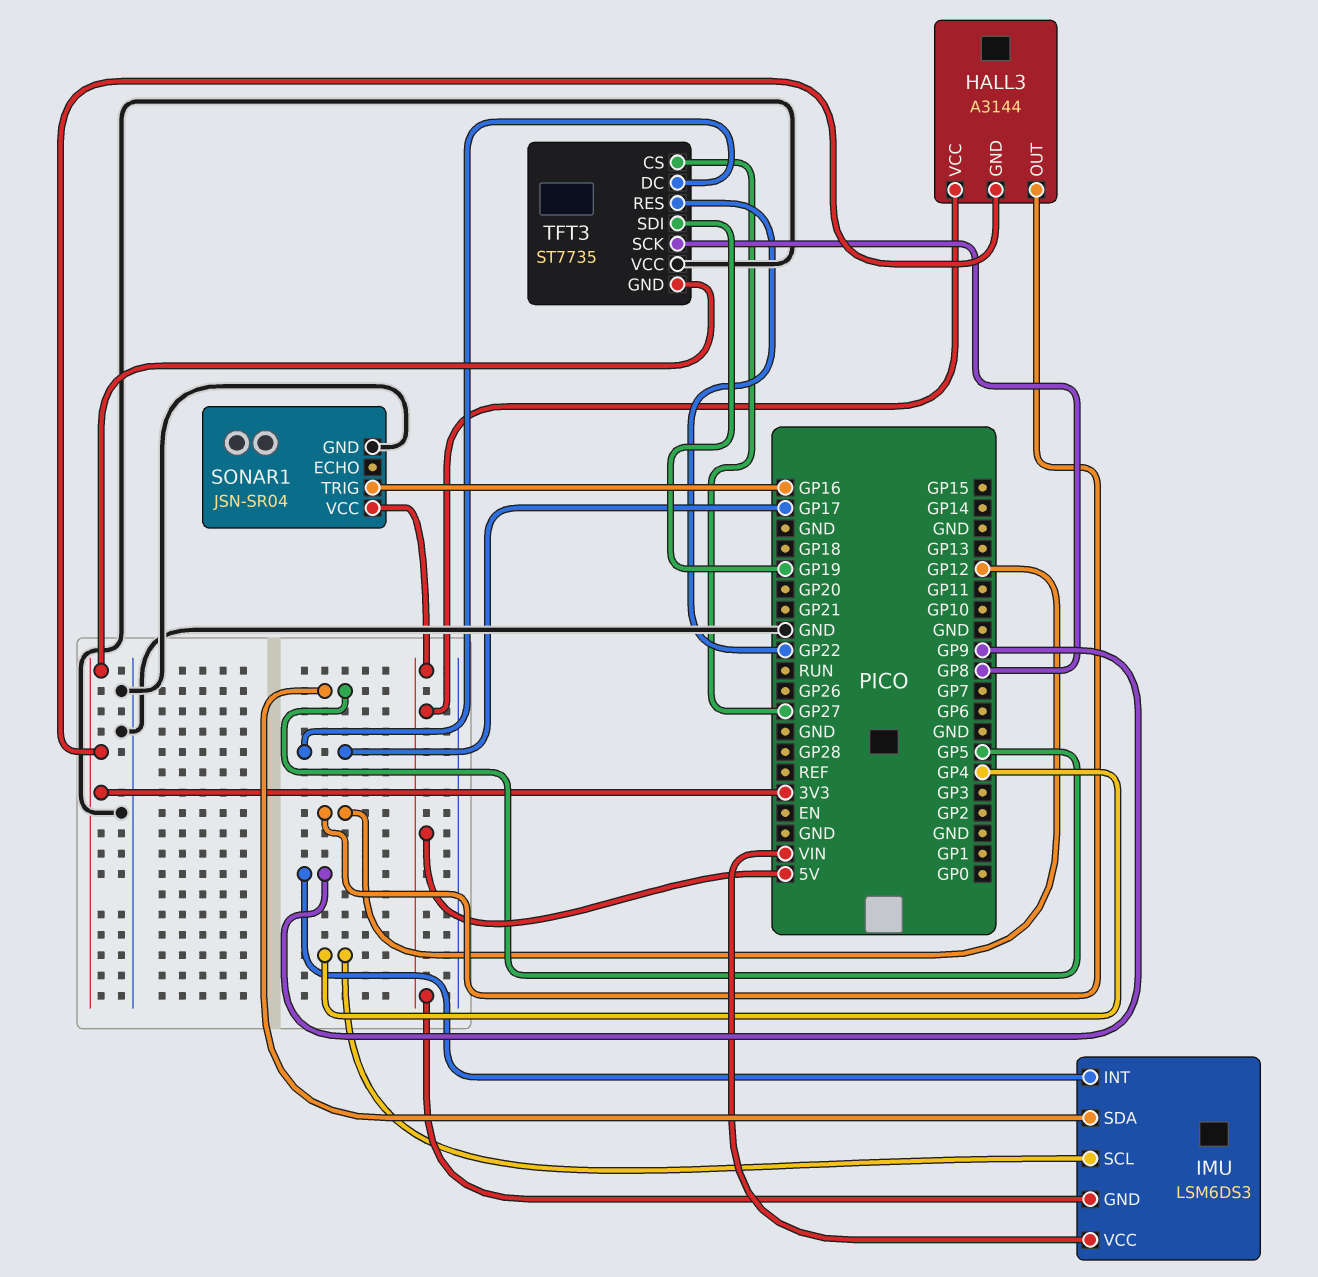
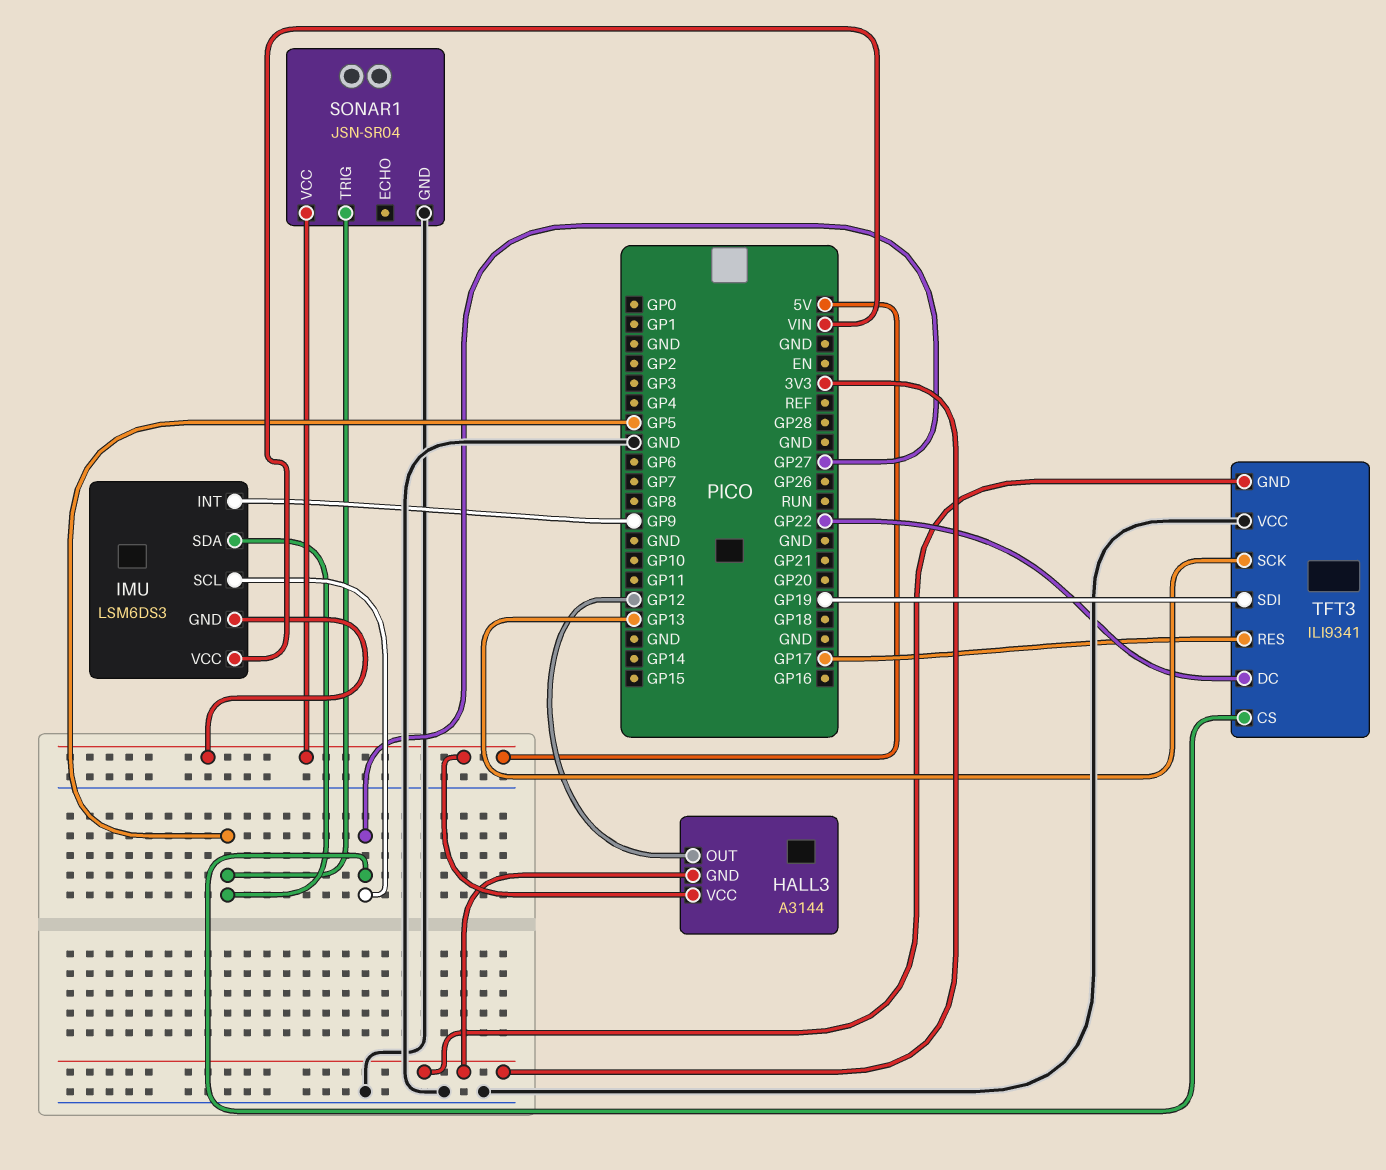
IMU pin SCL: GP4 -> GP27
SONAR1 pin TRIG: GP16 -> GP5
TFT3: ST7735 -> ILI9341
TFT3 pin DC: GP17 -> GP22
TFT3 pin RES: GP22 -> GP17
TFT3 pin SCK: GP8 -> GP13

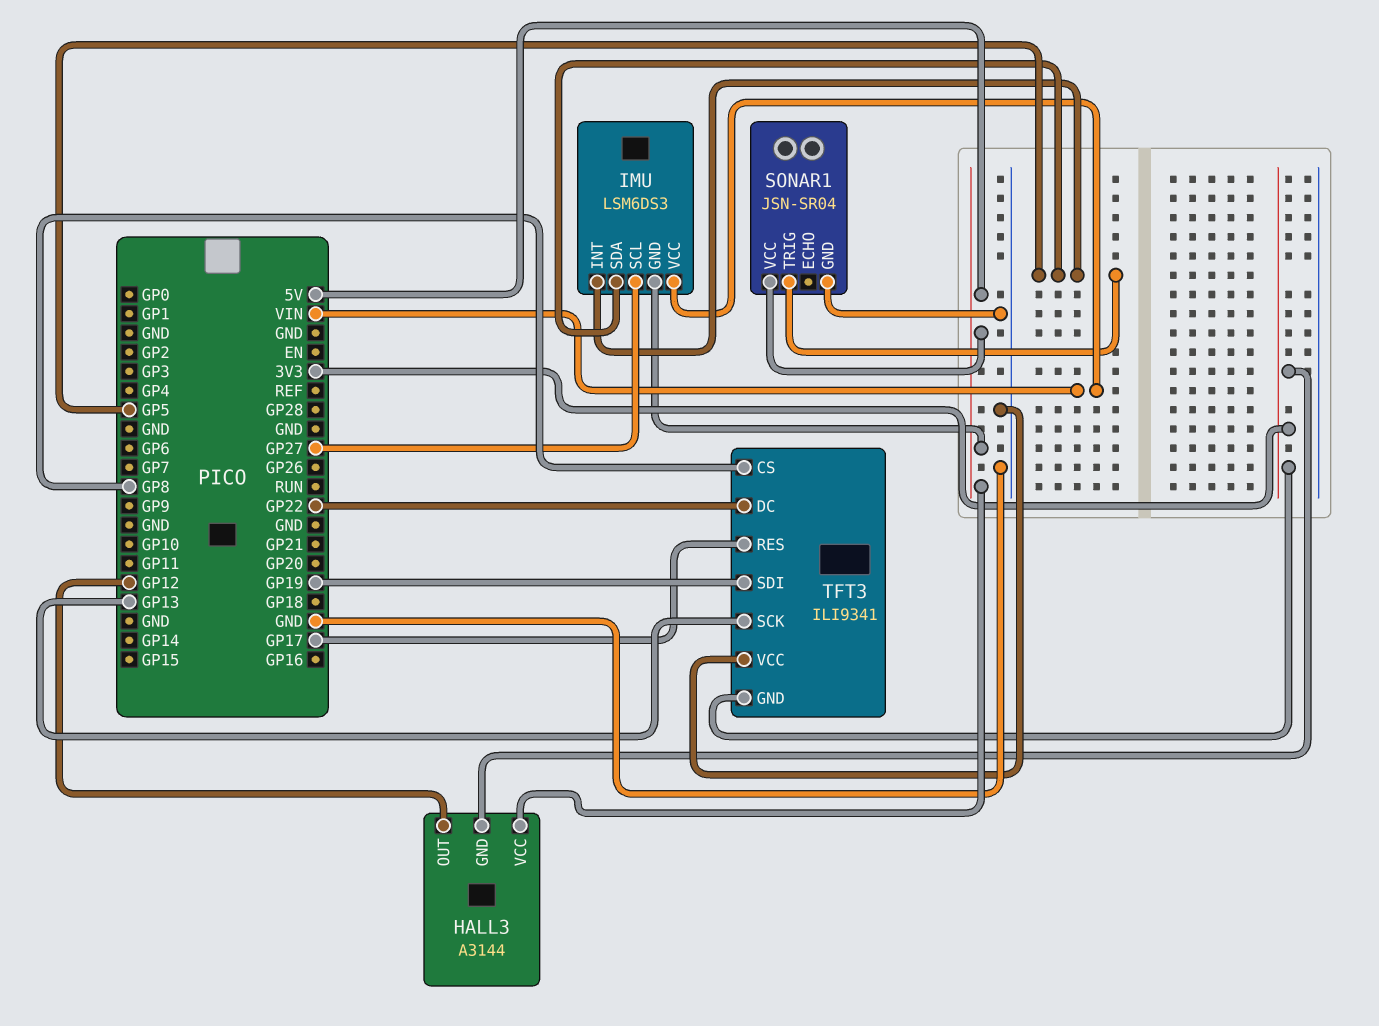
IMU pin INT: GP9 -> GP5
TFT3 pin CS: GP27 -> GP8

